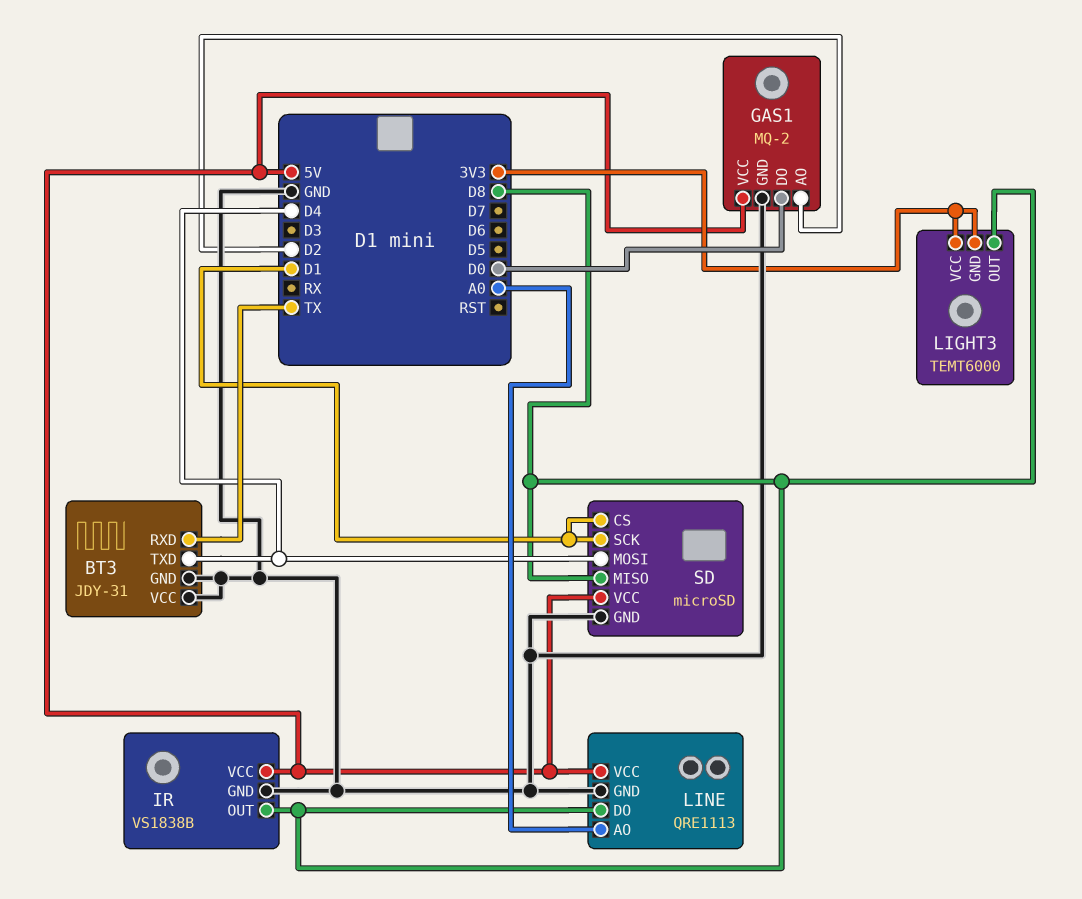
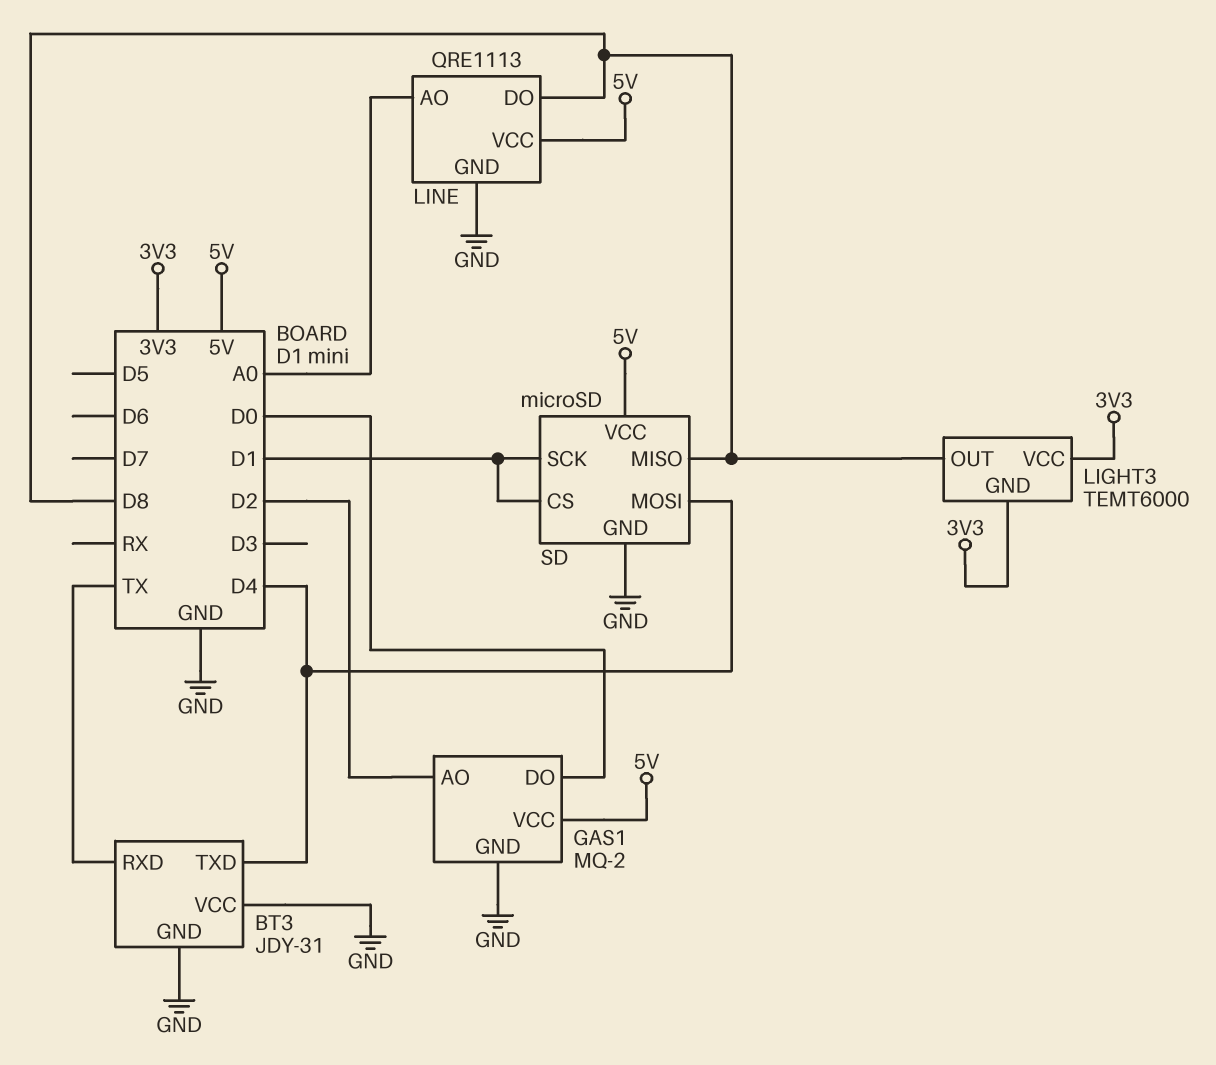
IR: VS1838B -> none
IR pin GND: GND -> none
IR pin OUT: D8 -> none
IR pin VCC: 5V -> none

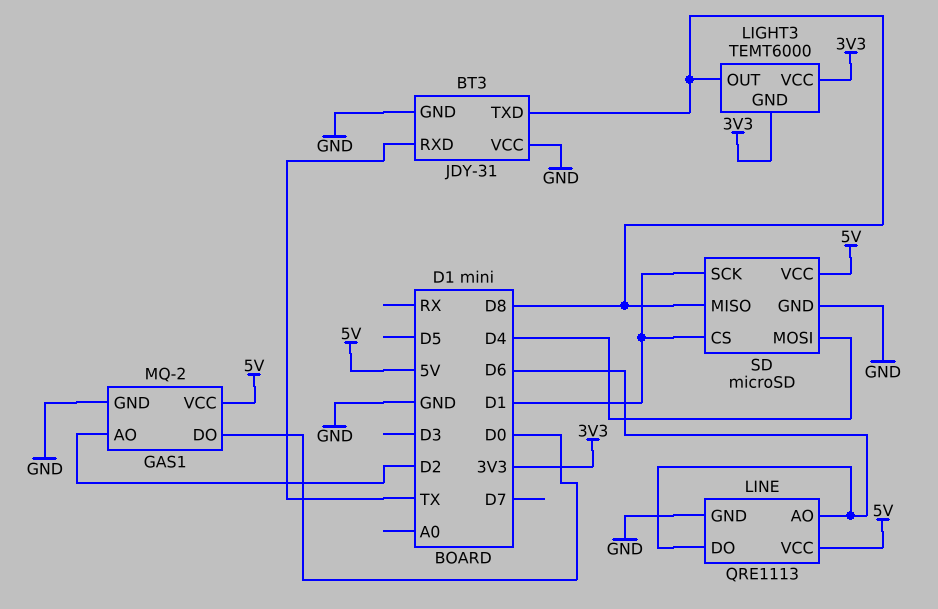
BT3 pin TXD: D4 -> D8
LINE pin AO: A0 -> D6
LINE pin DO: D8 -> D6

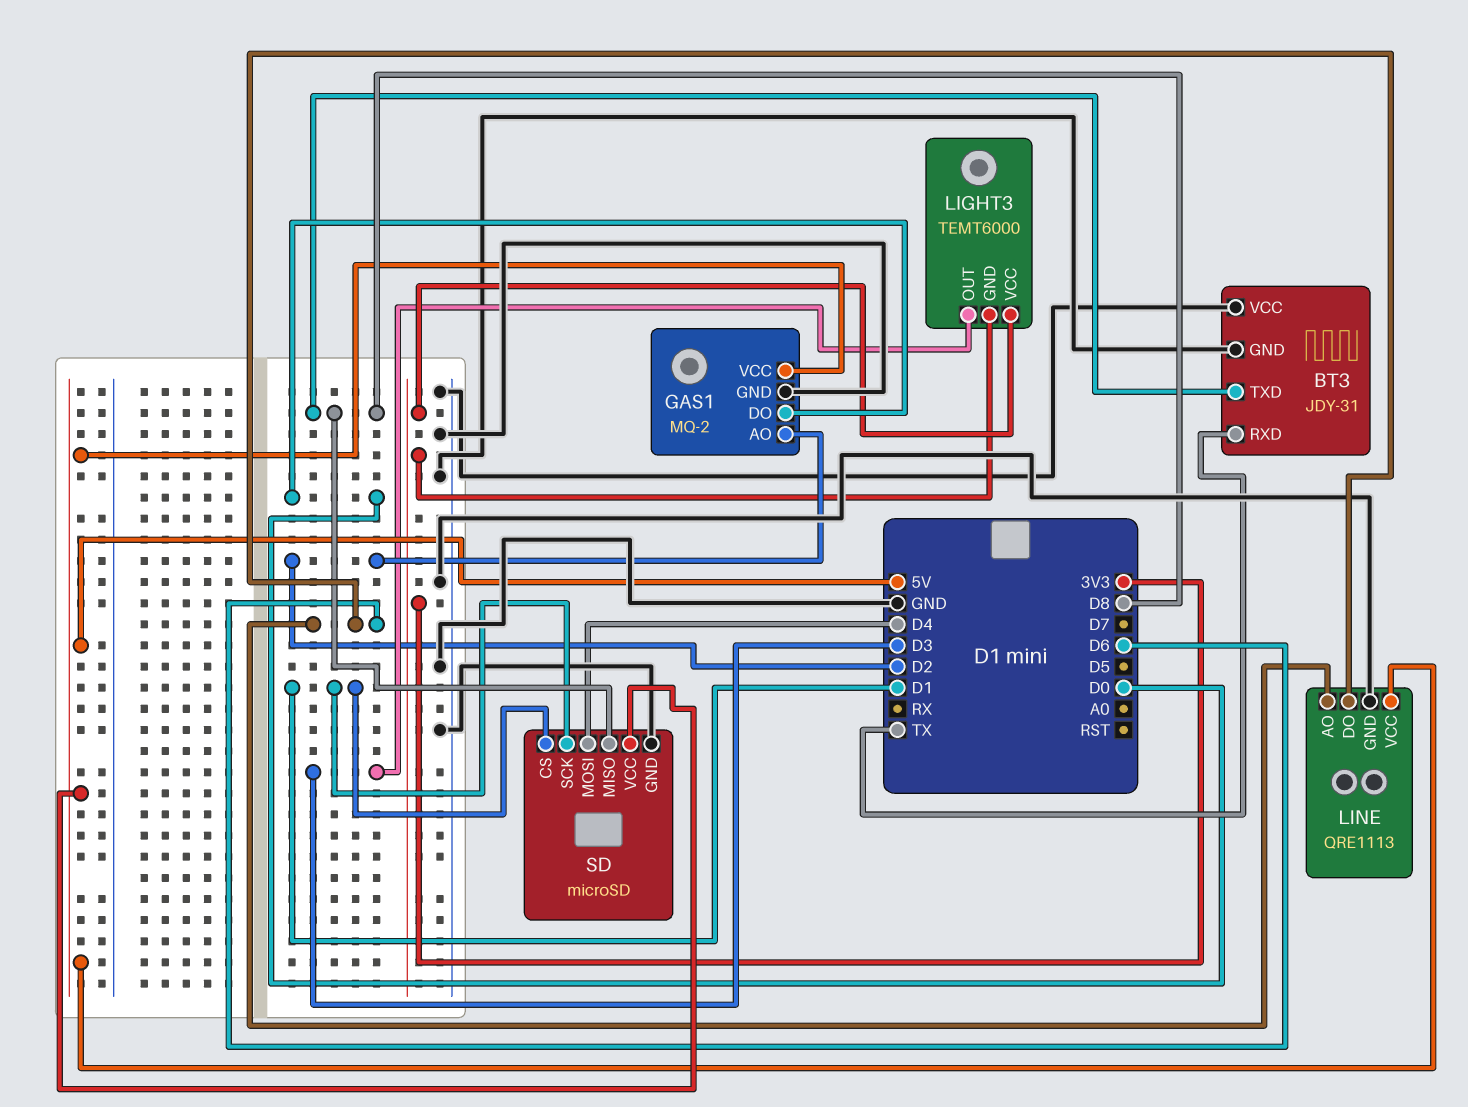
LIGHT3 pin OUT: D8 -> D3

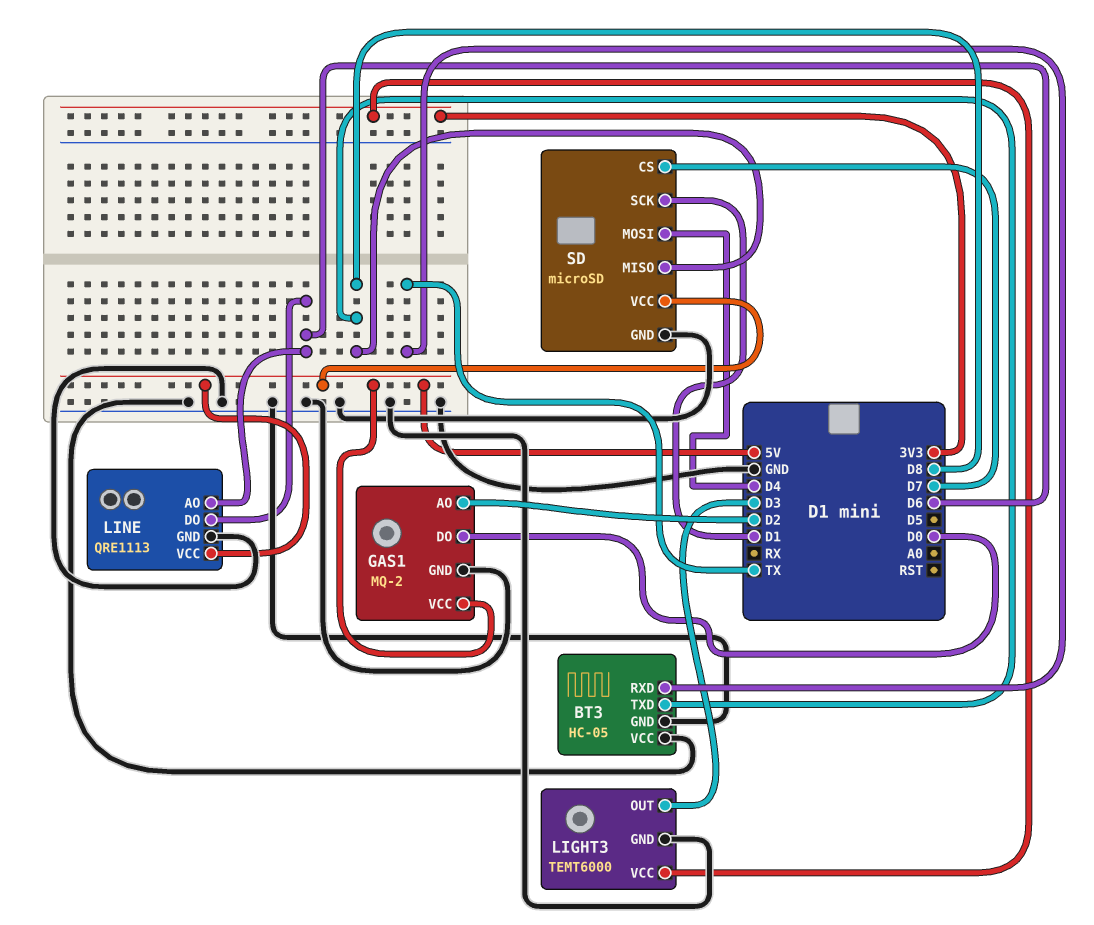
BT3: JDY-31 -> HC-05
LIGHT3 pin GND: 3V3 -> GND
SD pin CS: D1 -> D7

